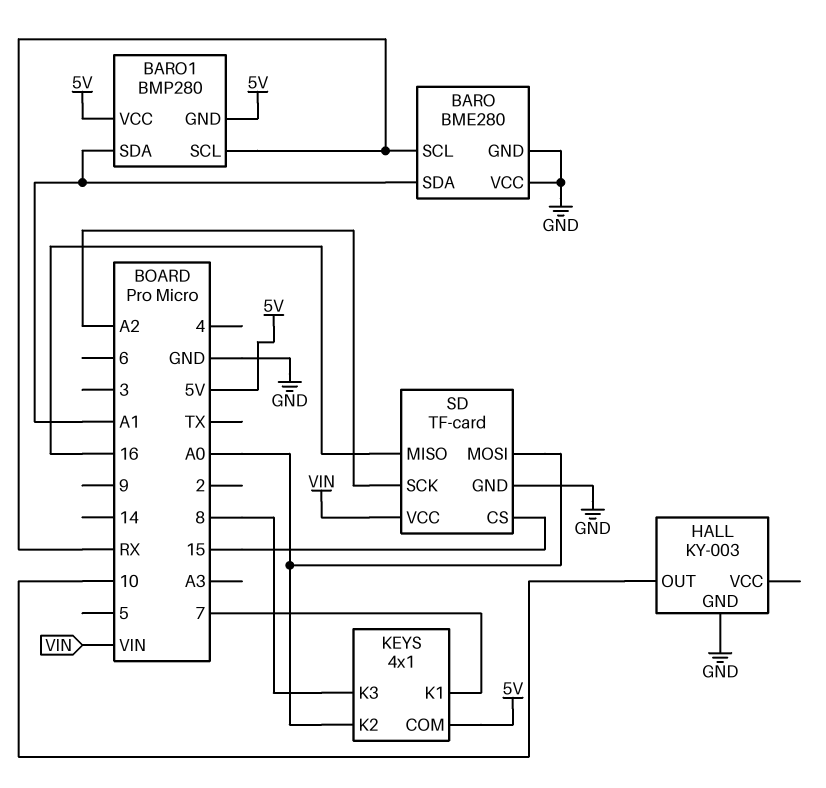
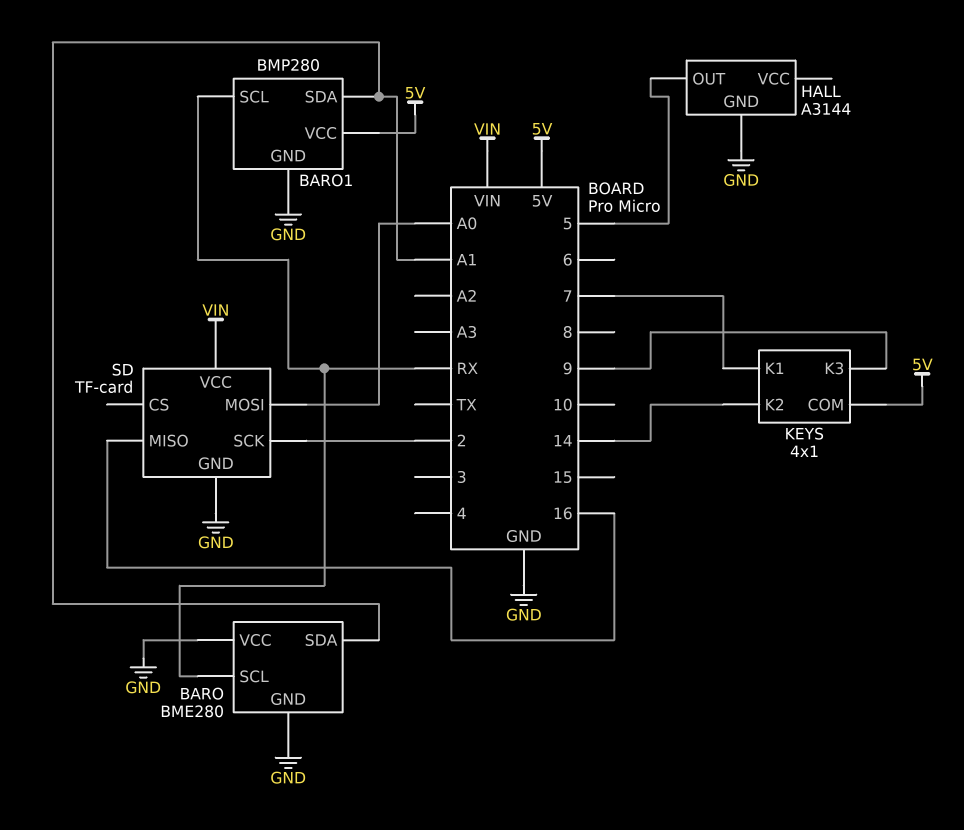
BARO1 pin GND: 5V -> GND
HALL: KY-003 -> A3144
HALL pin OUT: 10 -> 5
KEYS pin K2: A0 -> 14
KEYS pin K3: 8 -> 9
SD pin CS: 15 -> none
SD pin SCK: A2 -> 2

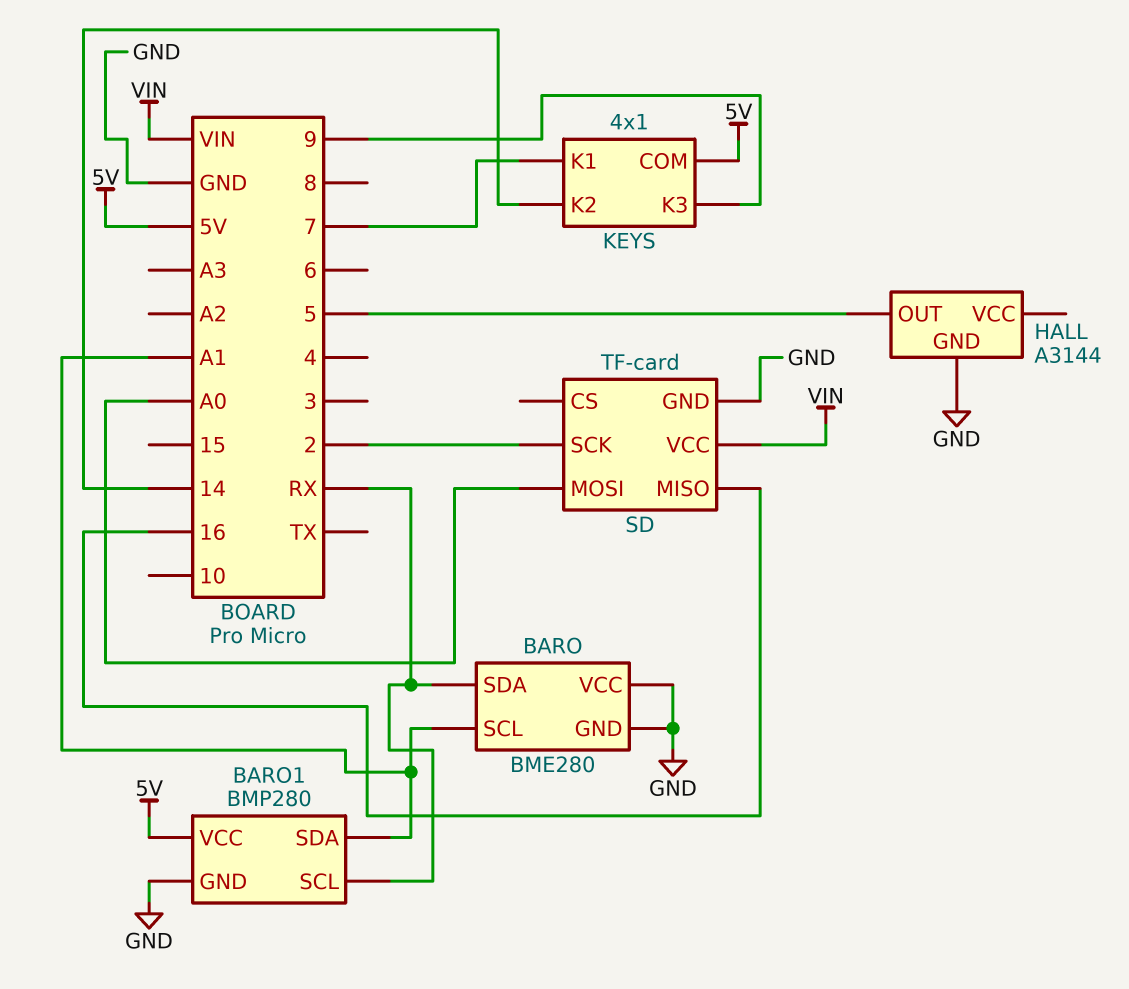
BARO pin SCL: RX -> A1
BARO pin SDA: A1 -> RX

